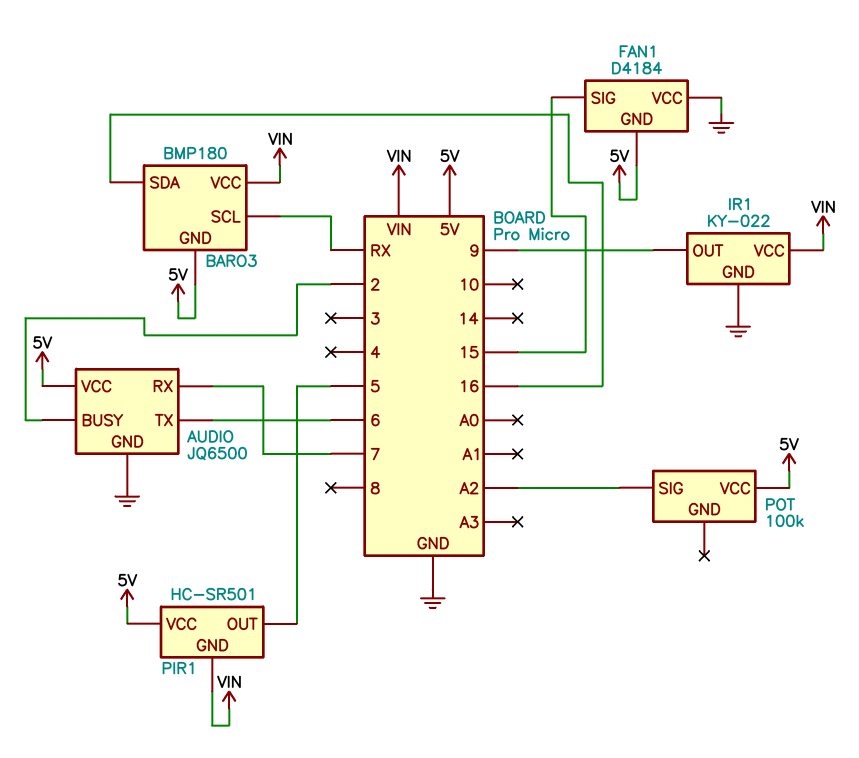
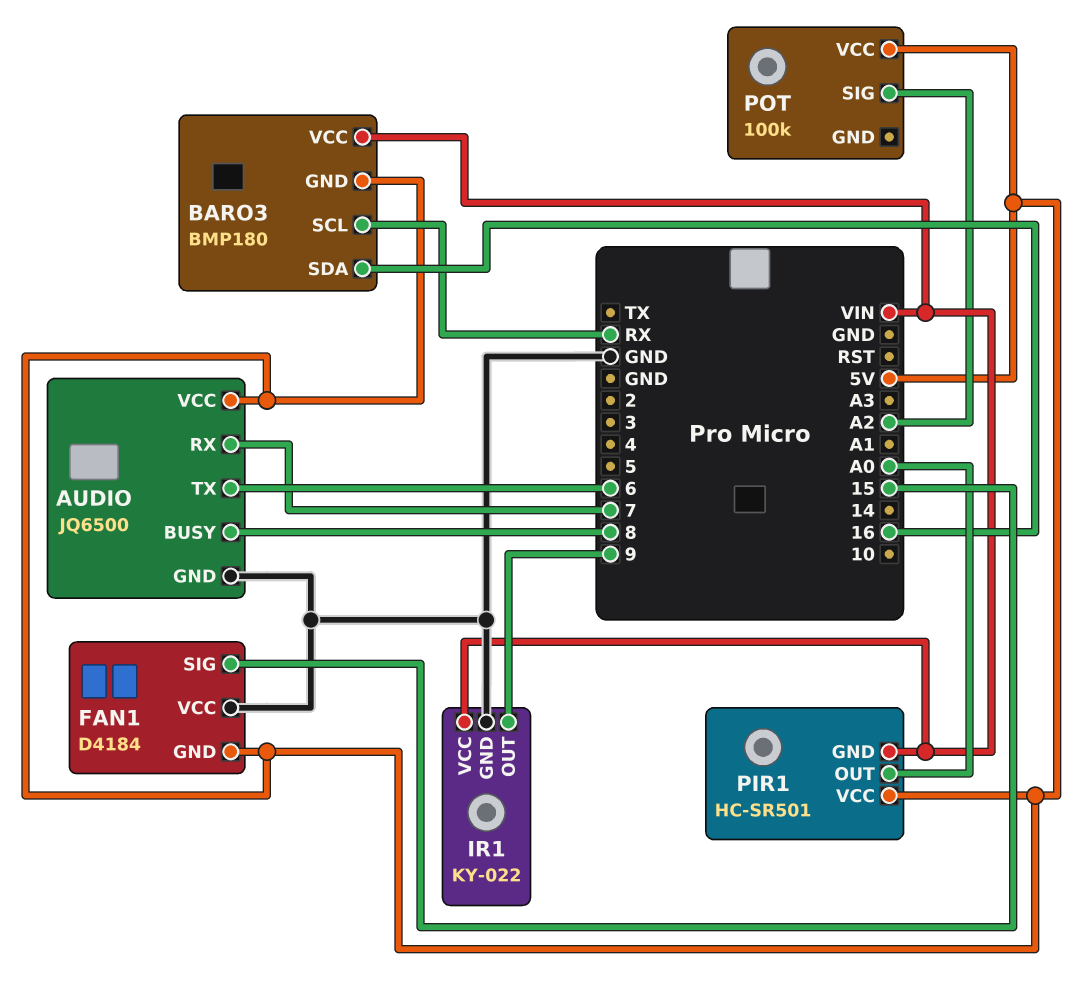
AUDIO pin BUSY: 2 -> 8
PIR1 pin OUT: 5 -> A0

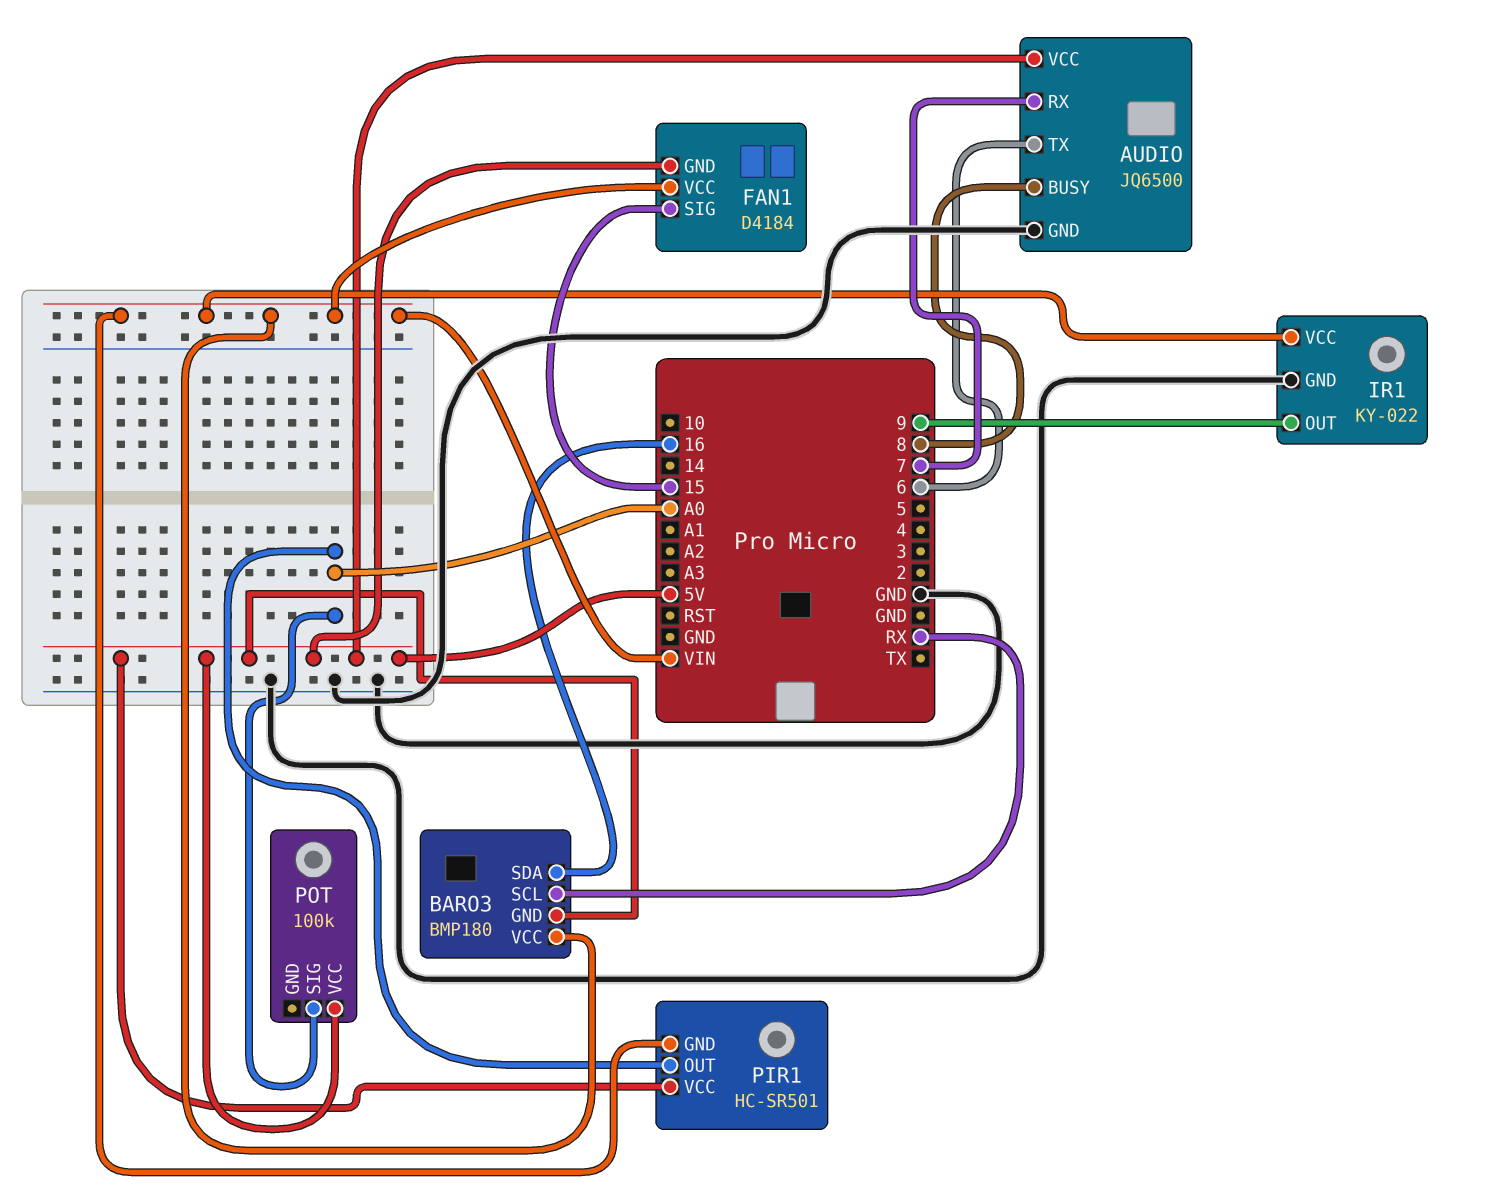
FAN1 pin VCC: GND -> VIN
POT pin SIG: A2 -> A0

